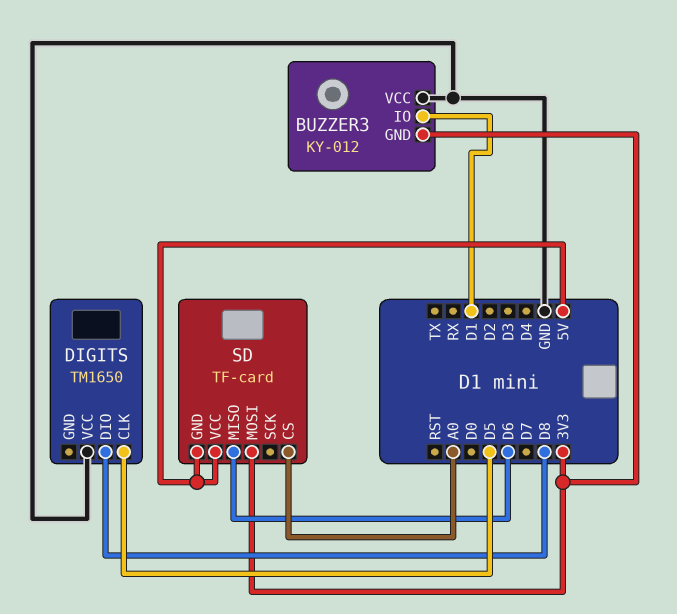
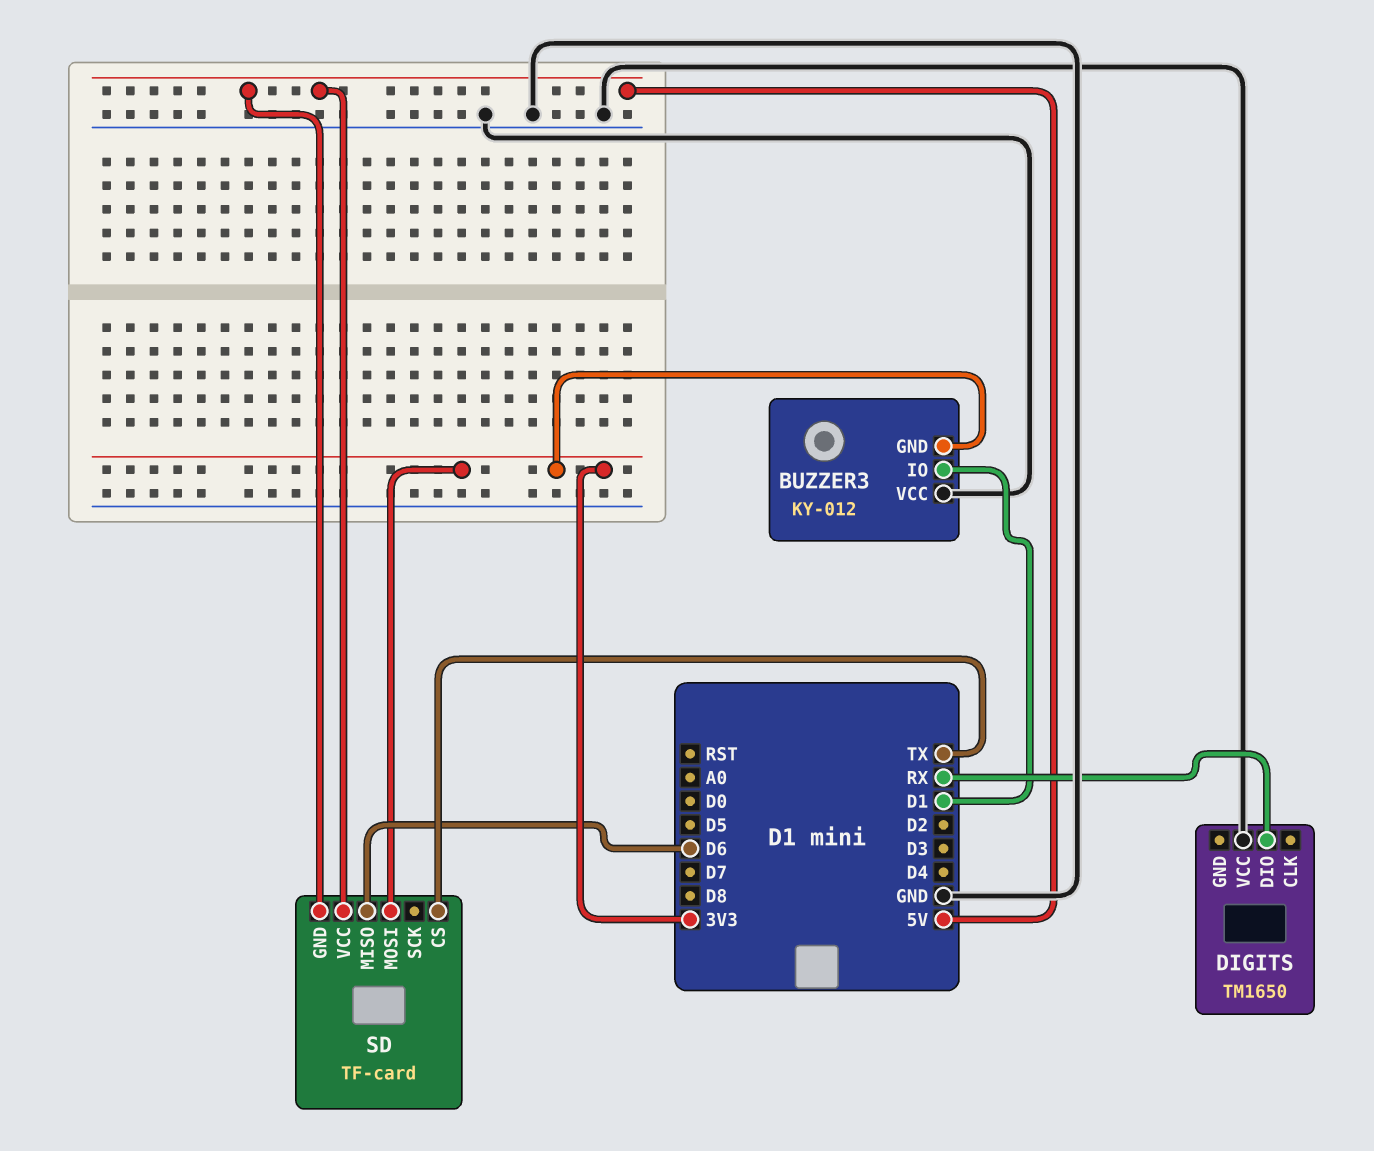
DIGITS pin CLK: D5 -> none
DIGITS pin DIO: D8 -> RX
SD pin CS: A0 -> TX

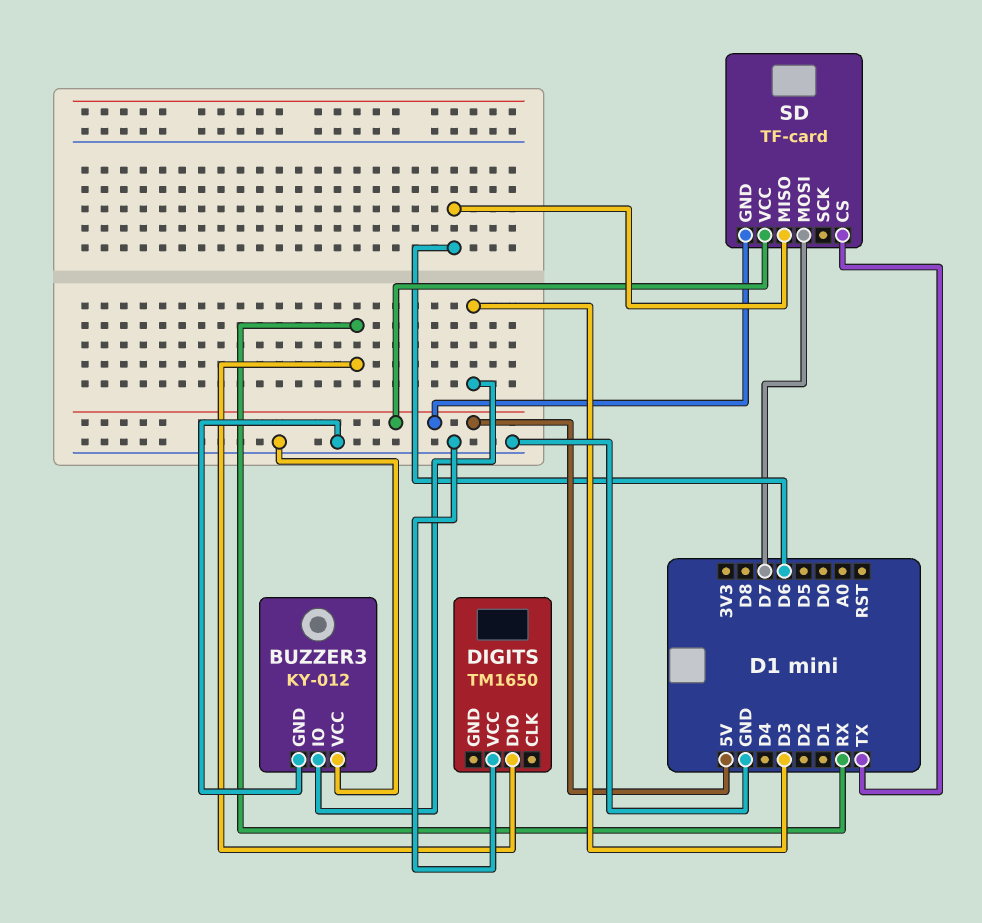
BUZZER3 pin GND: 3V3 -> GND
BUZZER3 pin IO: D1 -> D3
SD pin MOSI: 3V3 -> D7

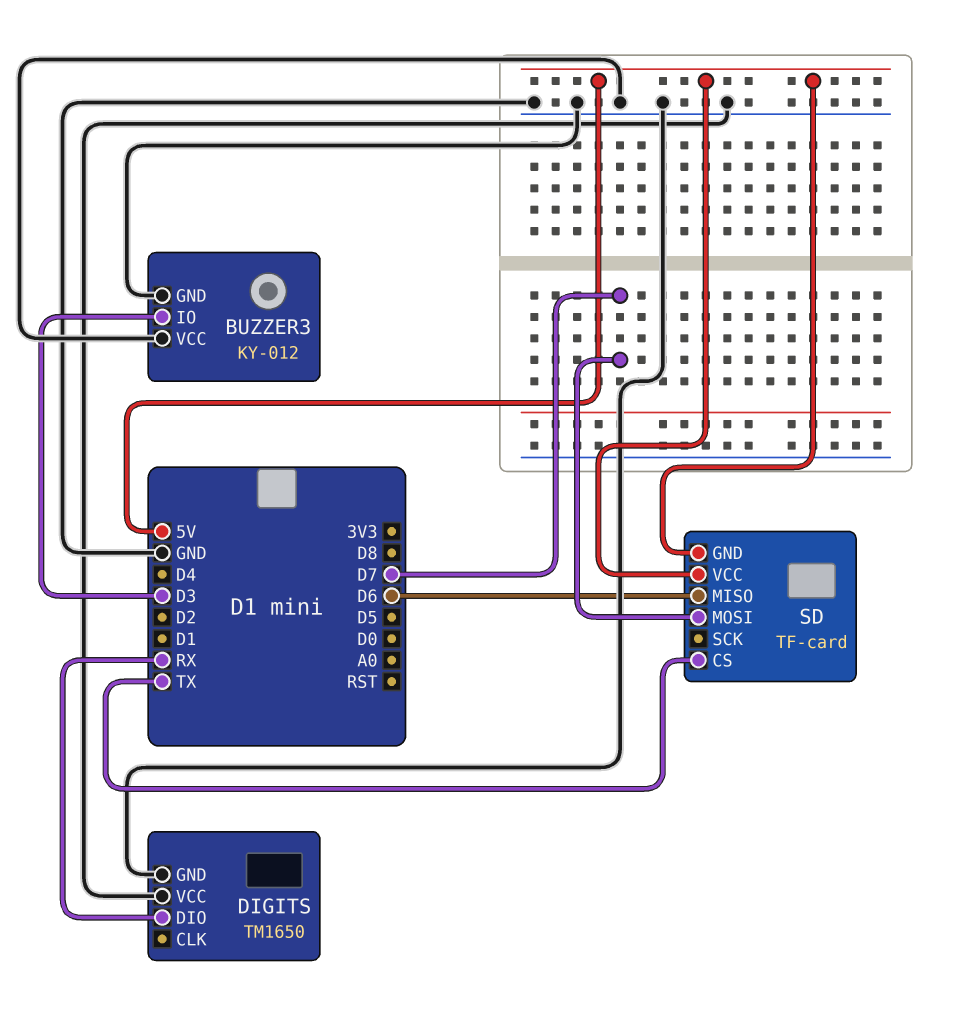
DIGITS pin GND: none -> GND

